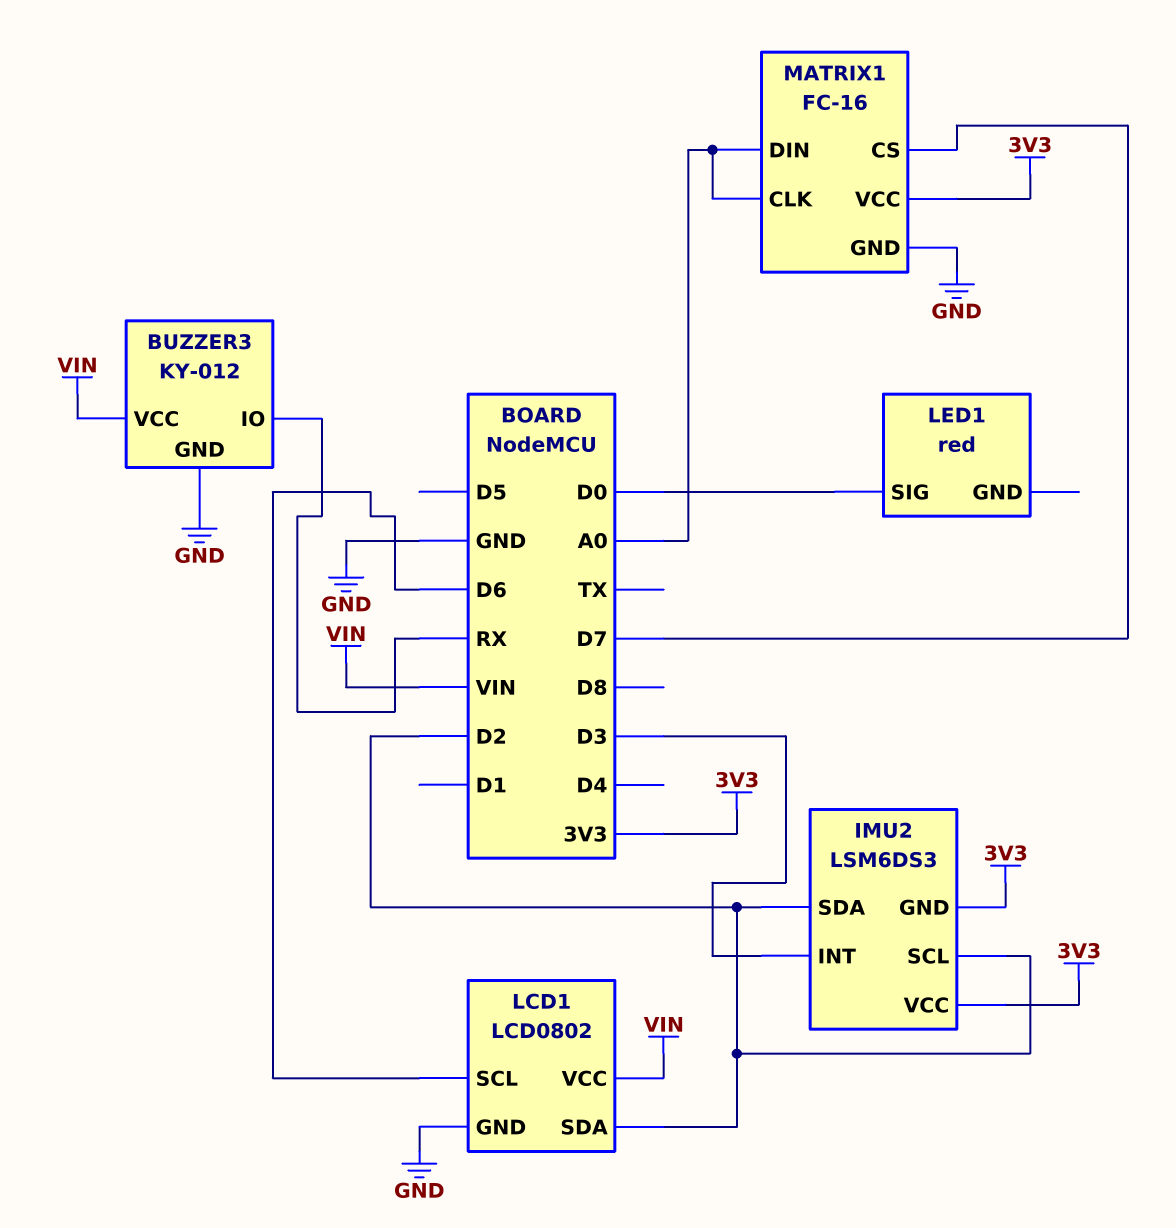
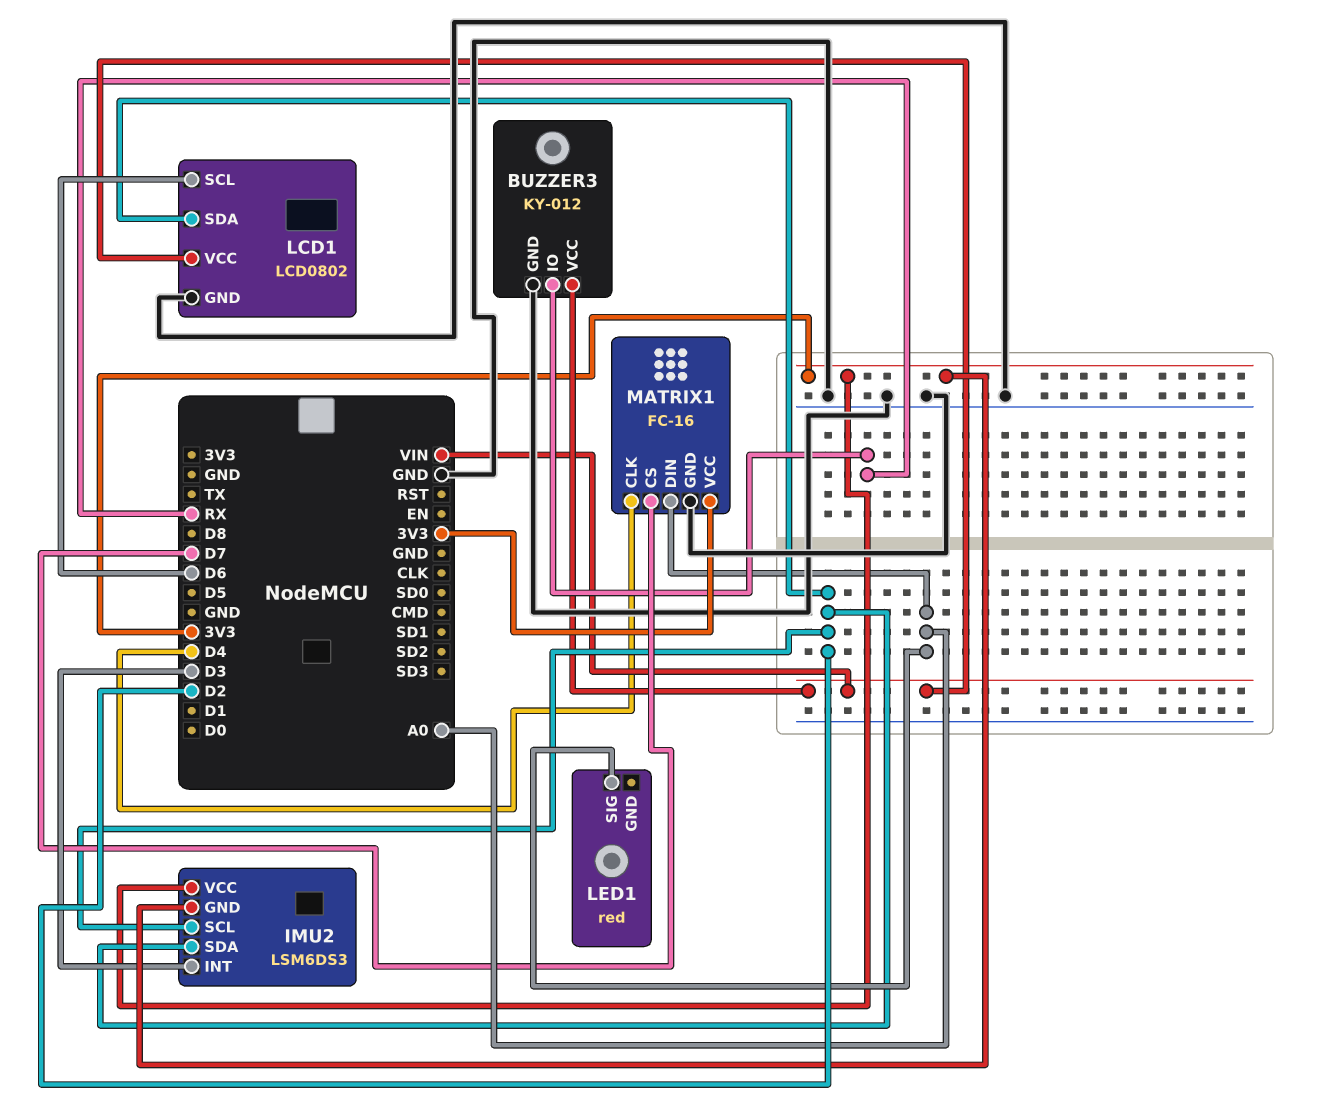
LED1 pin SIG: D0 -> A0
MATRIX1 pin CLK: A0 -> D4

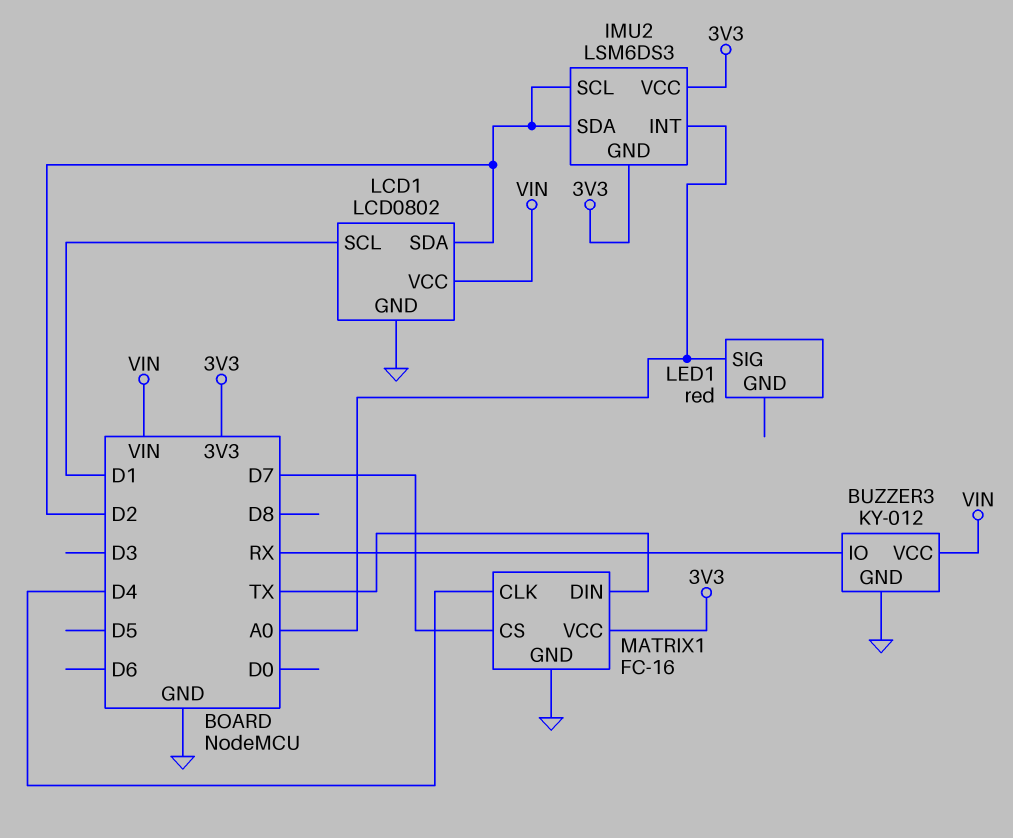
IMU2 pin INT: D3 -> A0
LCD1 pin SCL: D6 -> D1
MATRIX1 pin DIN: A0 -> TX

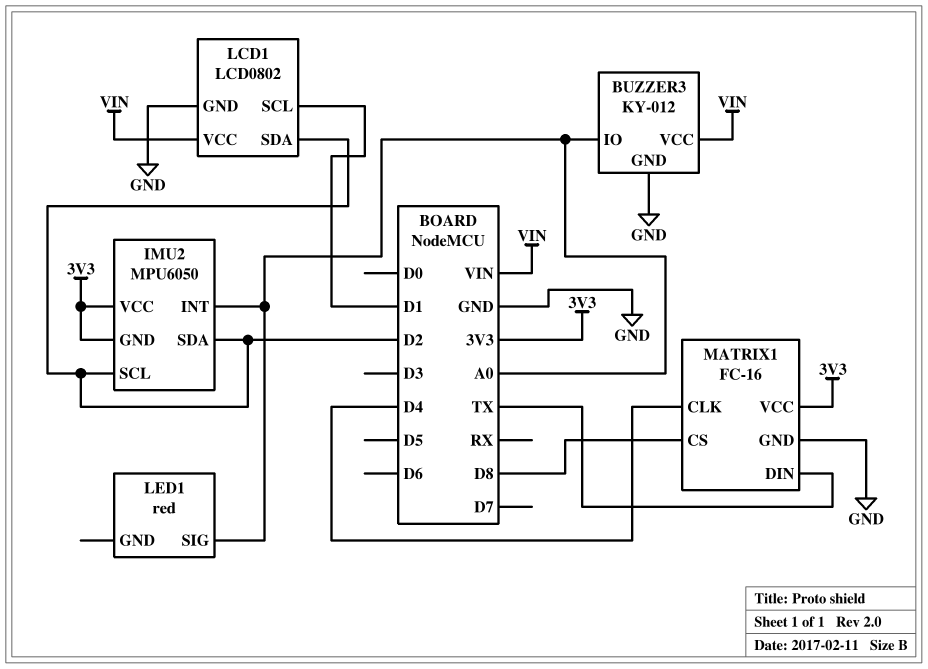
BUZZER3 pin IO: RX -> A0
IMU2: LSM6DS3 -> MPU6050
MATRIX1 pin CS: D7 -> D8

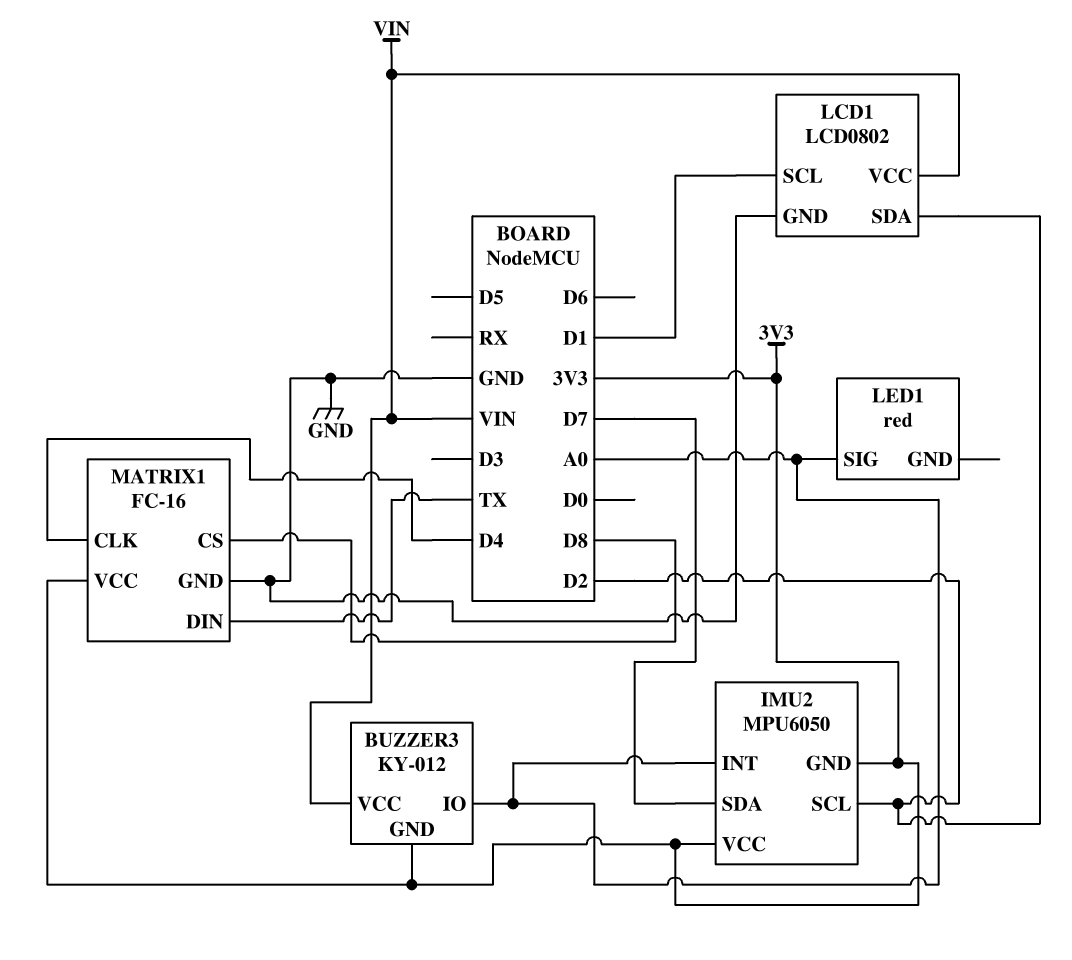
BUZZER3 pin GND: GND -> 3V3
IMU2 pin SDA: D2 -> D7

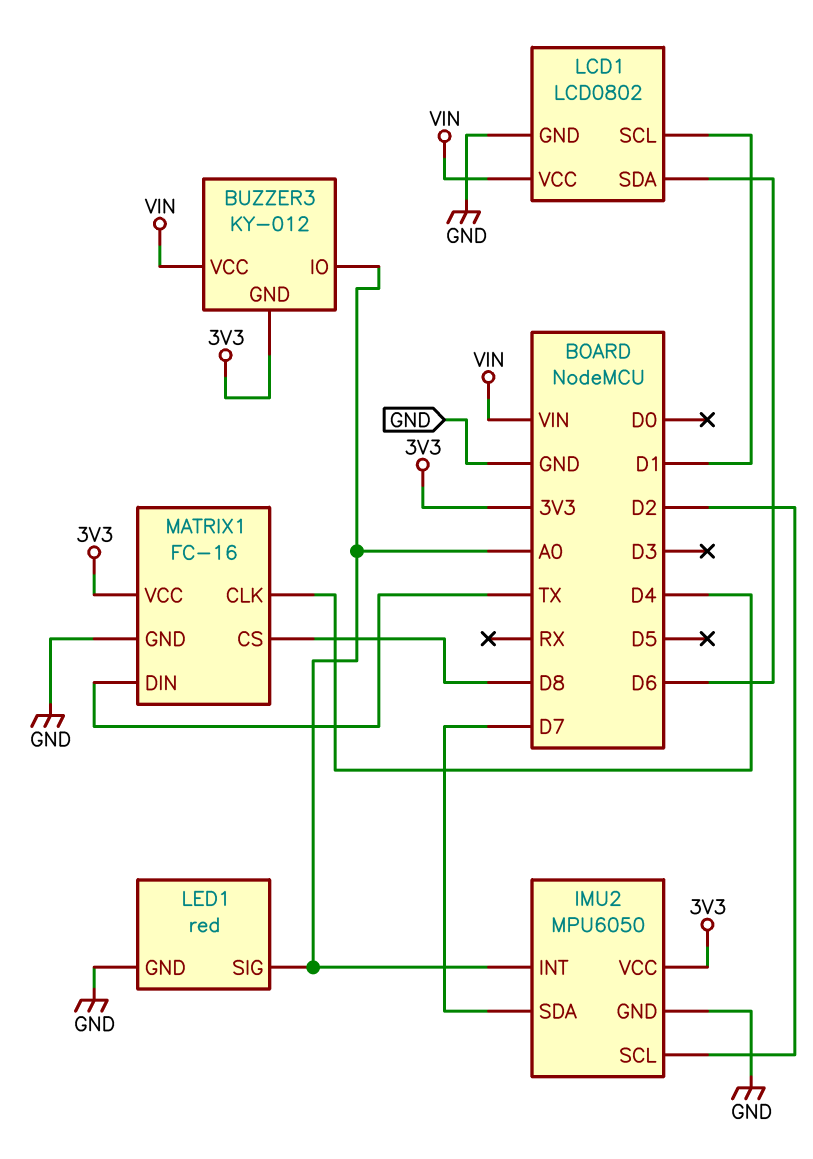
IMU2 pin GND: 3V3 -> GND
LCD1 pin SDA: D2 -> D6
LED1 pin GND: none -> GND

